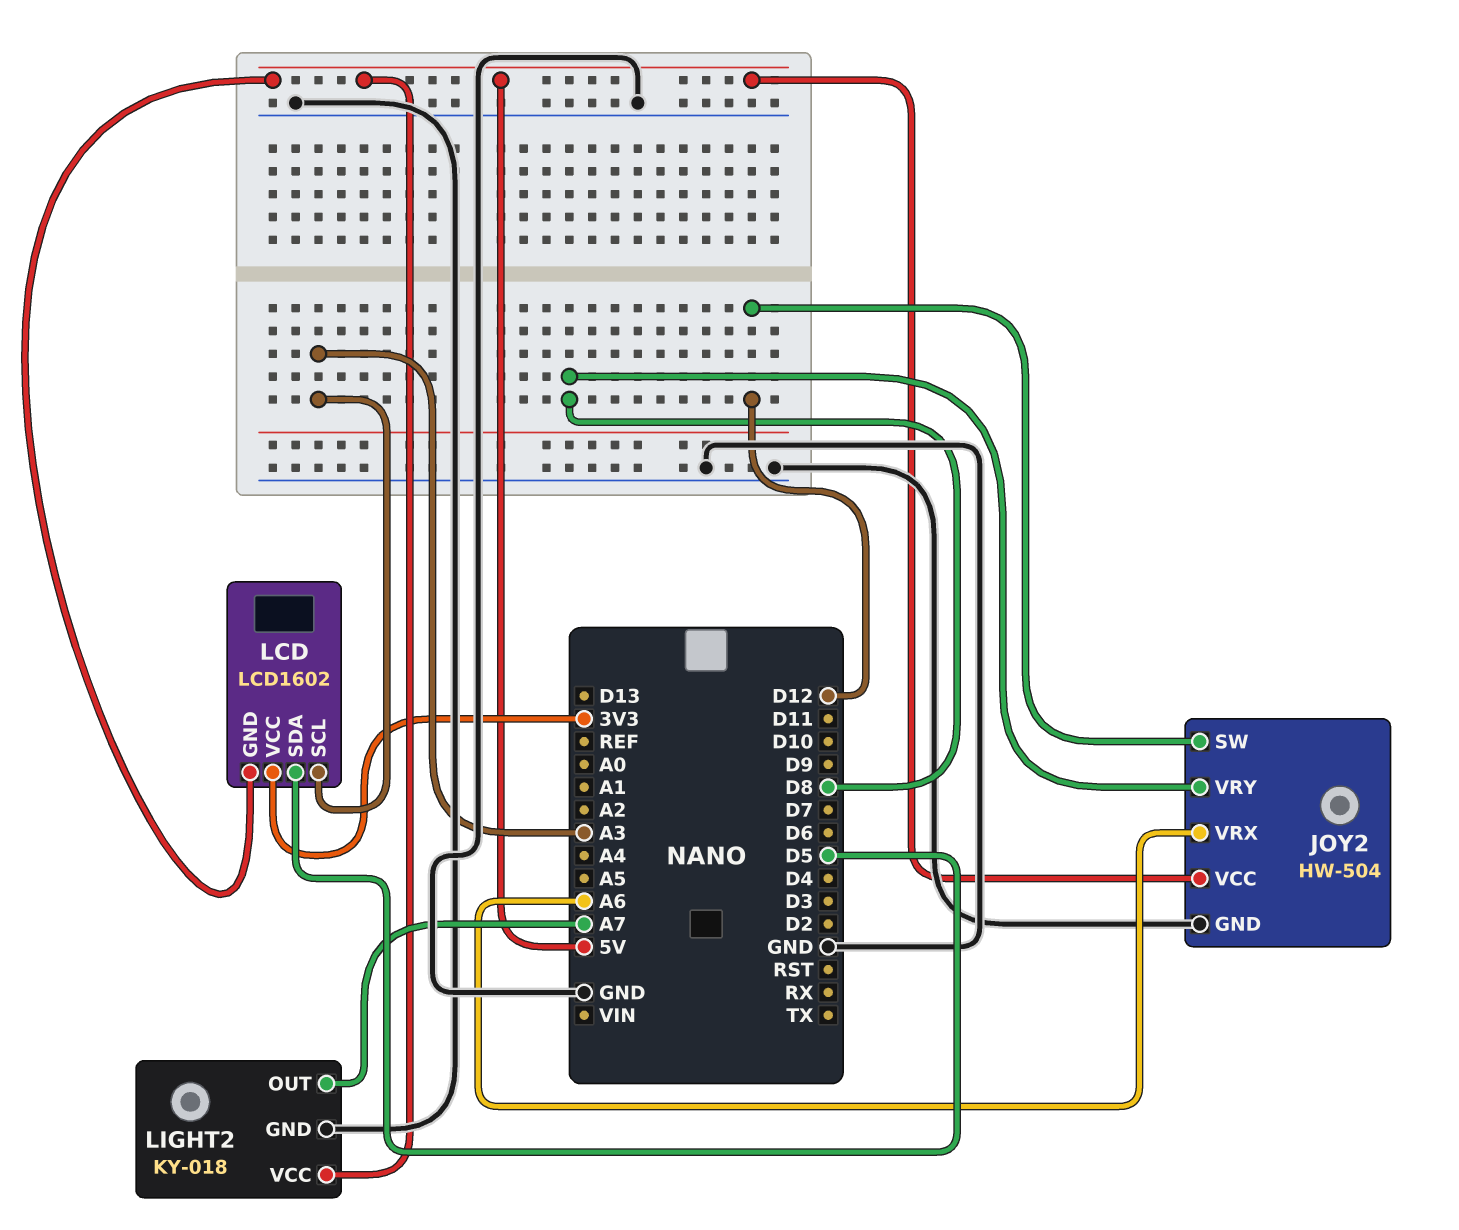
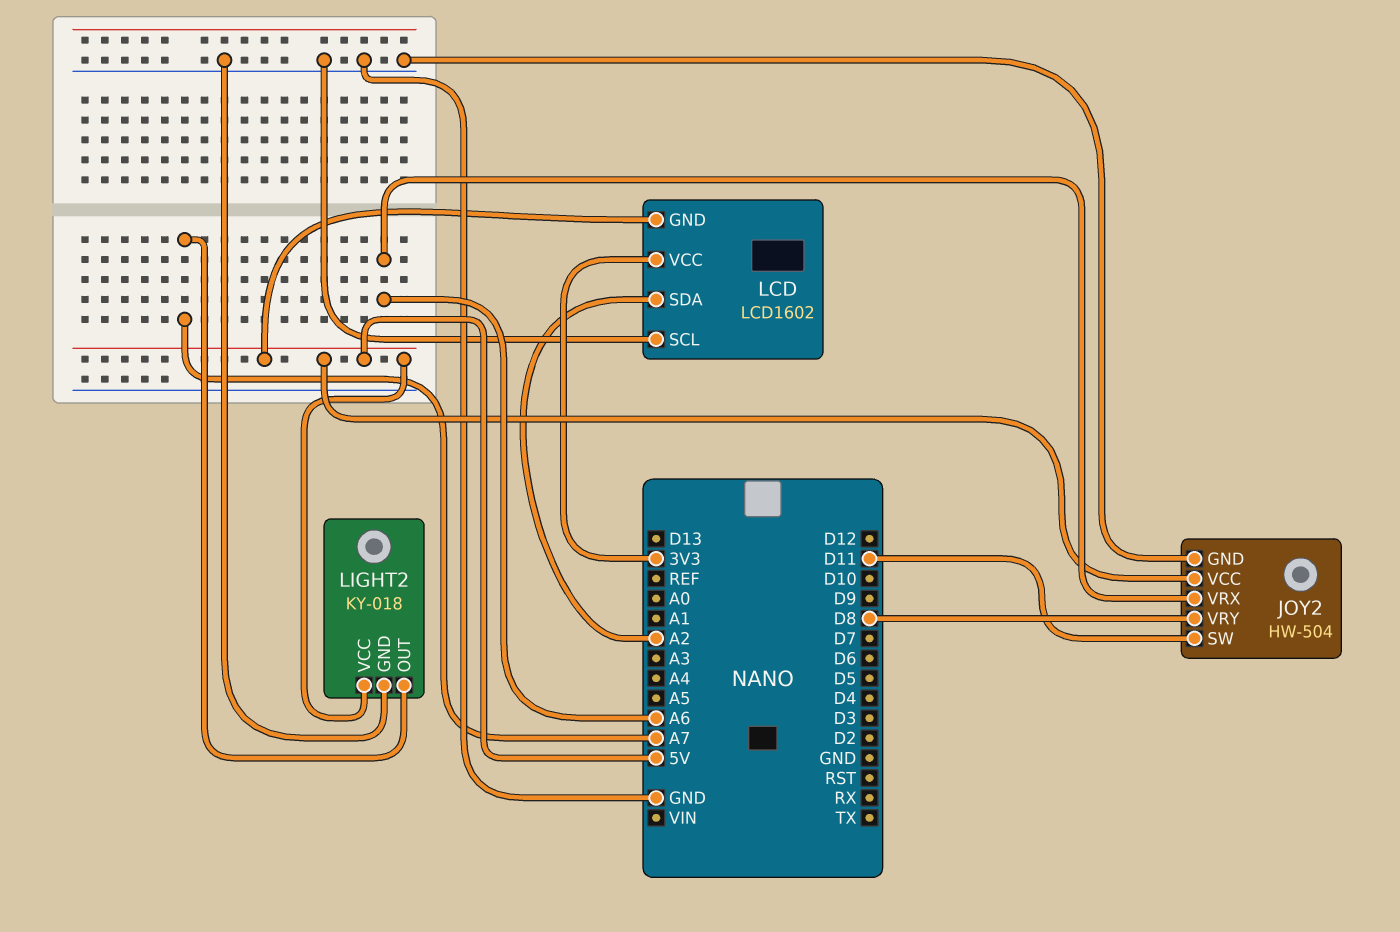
JOY2 pin SW: D12 -> D11
LCD pin SCL: A3 -> GND
LCD pin SDA: D5 -> A2

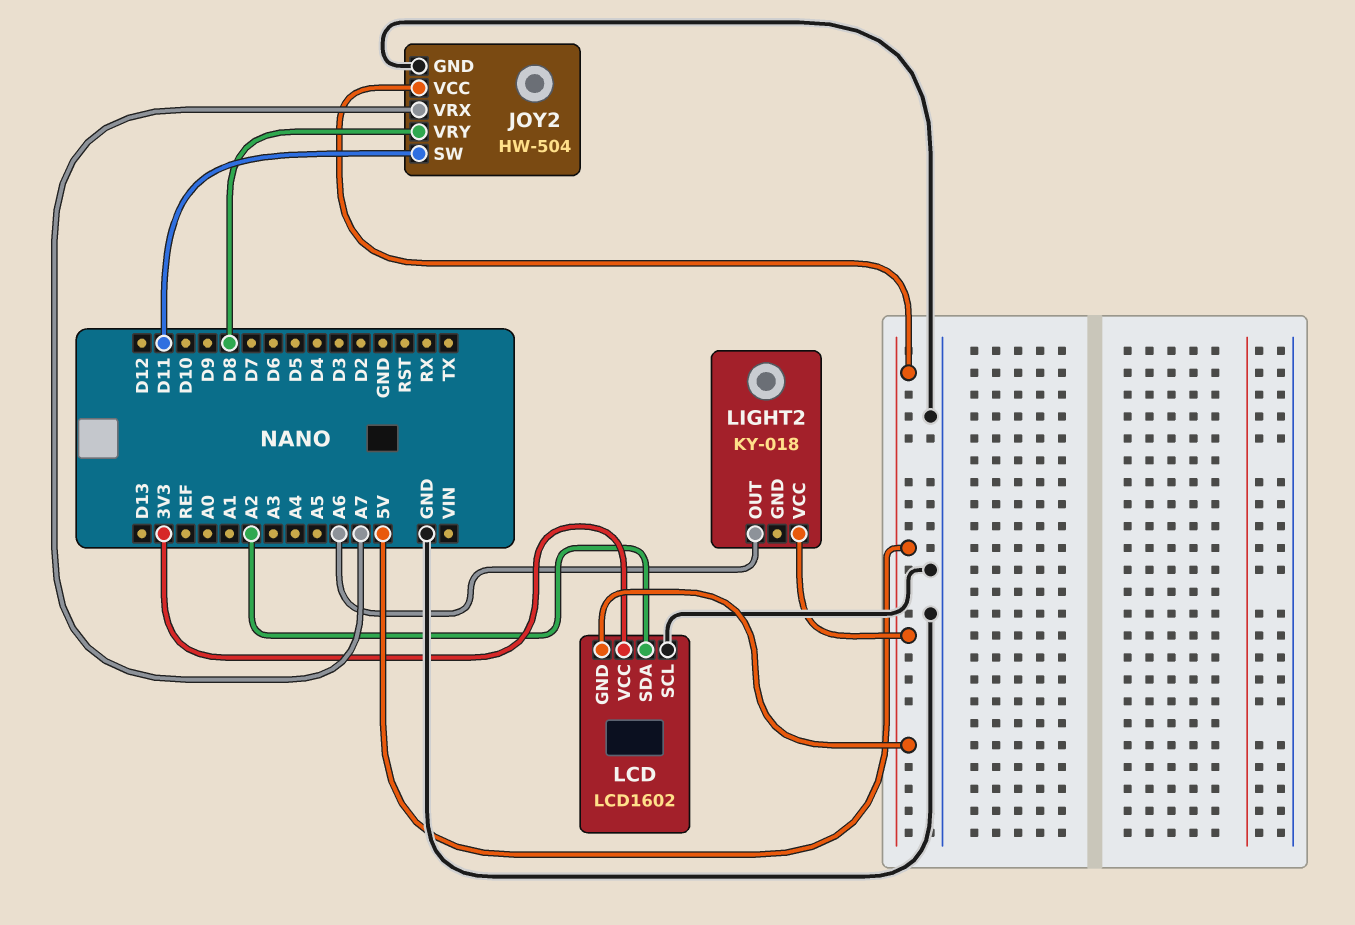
JOY2 pin VRX: A6 -> A7
LIGHT2 pin GND: GND -> none
LIGHT2 pin OUT: A7 -> A6

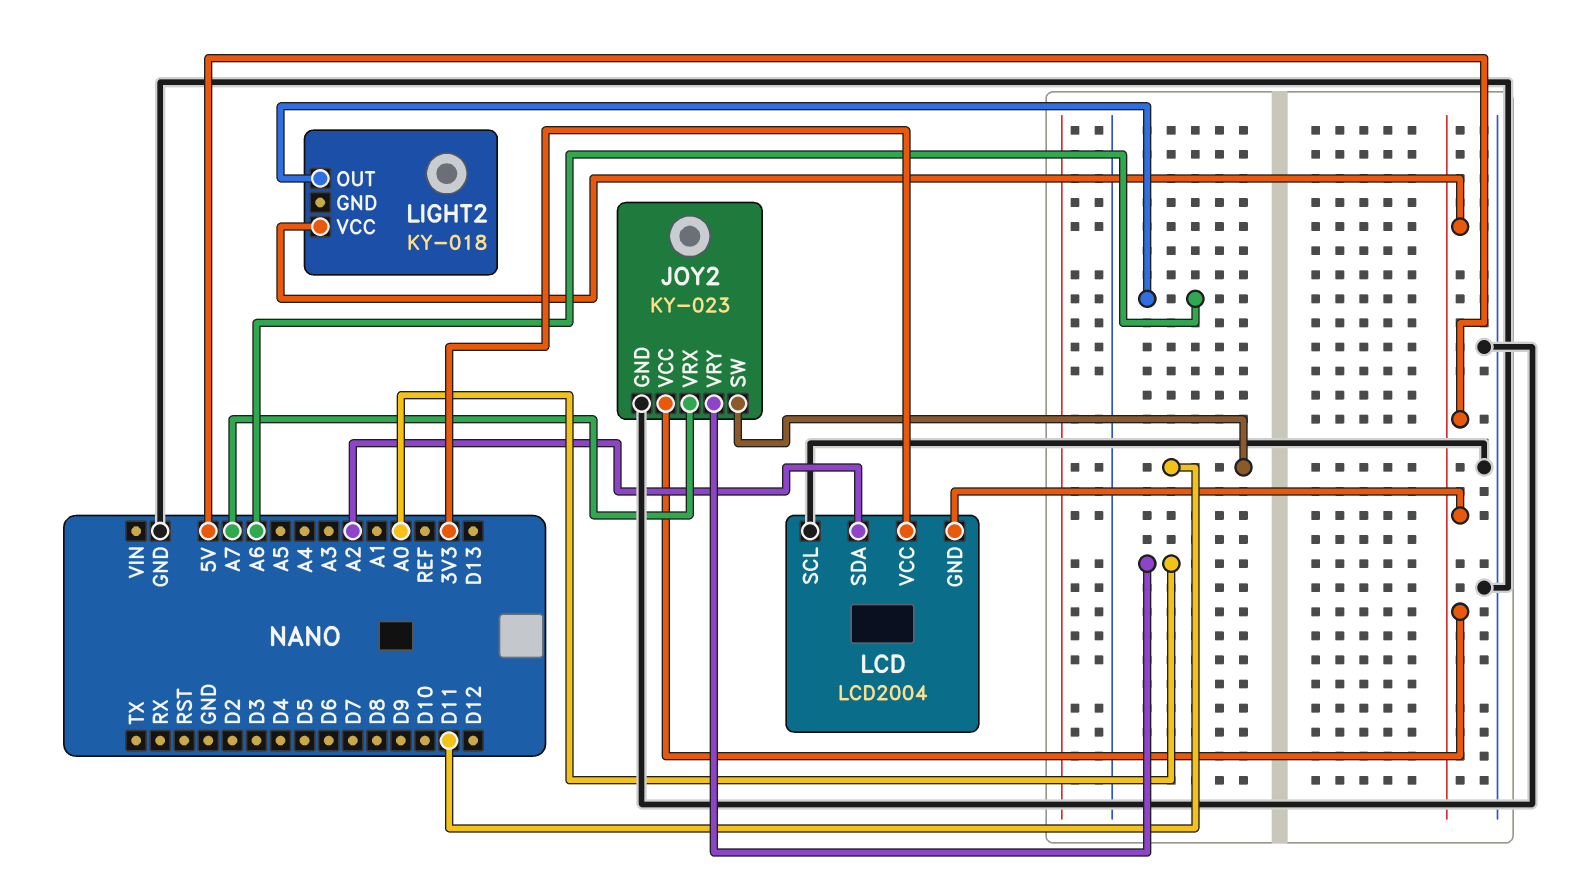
JOY2: HW-504 -> KY-023
JOY2 pin VRY: D8 -> A0
LCD: LCD1602 -> LCD2004

